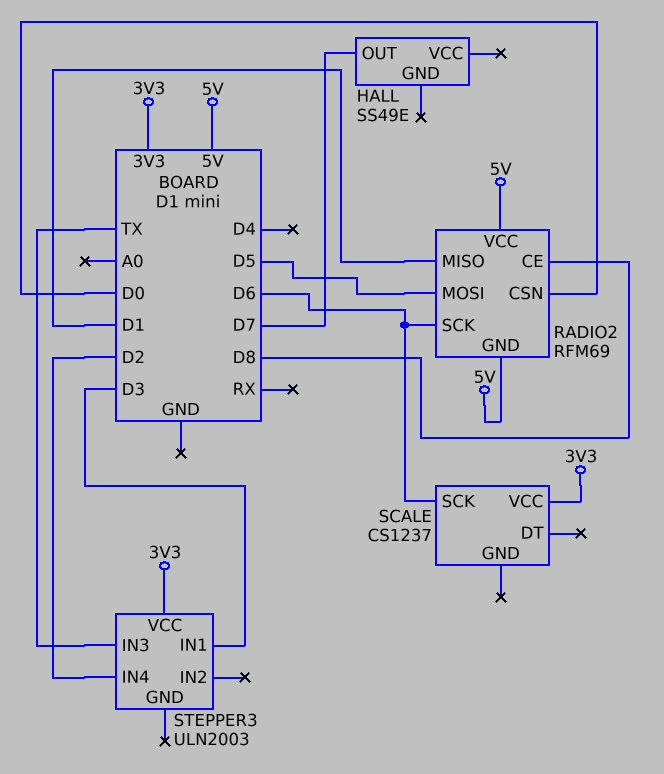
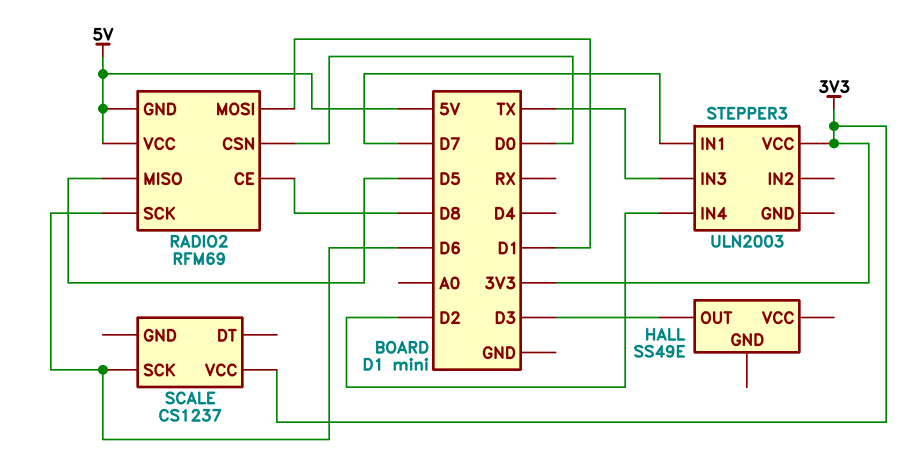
HALL pin OUT: D7 -> D3
RADIO2 pin MISO: D1 -> D5
RADIO2 pin MOSI: D5 -> D1
STEPPER3 pin IN1: D3 -> D7

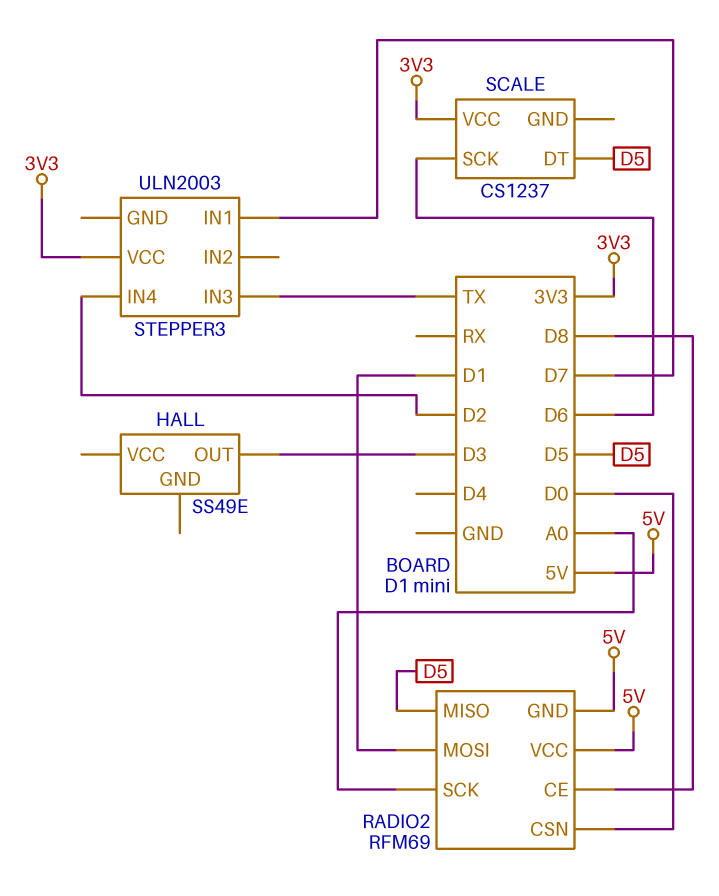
RADIO2 pin SCK: D6 -> A0
SCALE pin DT: none -> D5

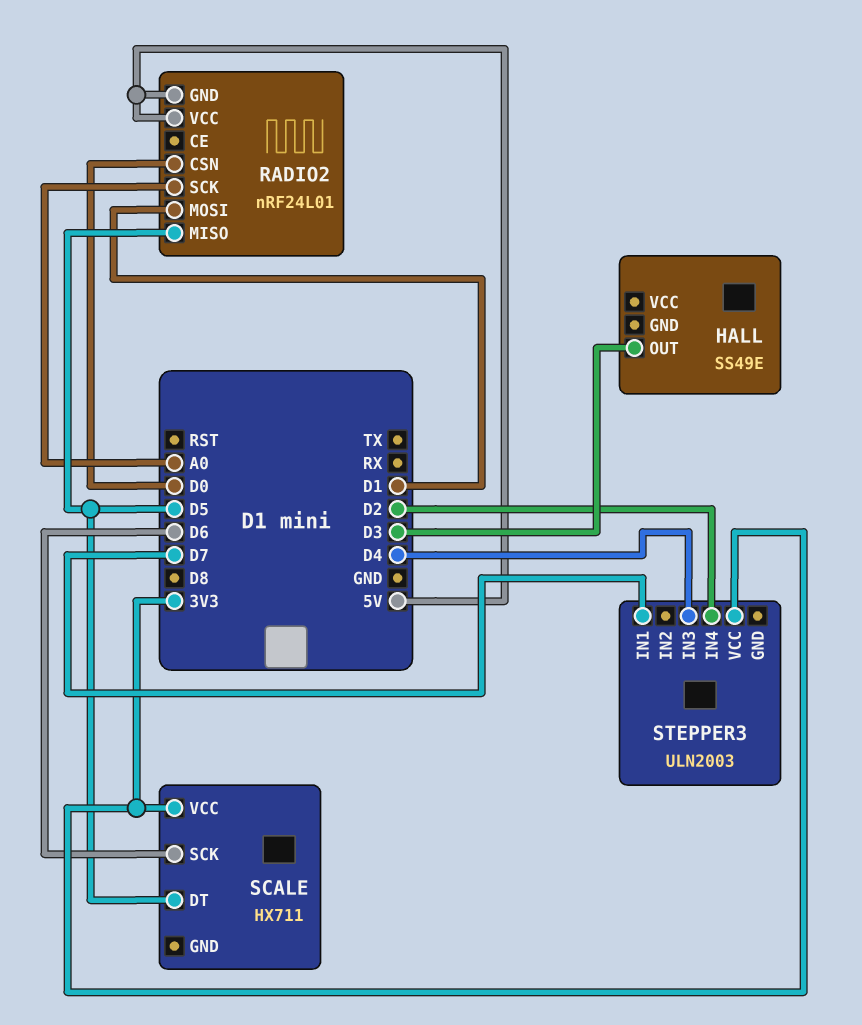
RADIO2: RFM69 -> nRF24L01
RADIO2 pin CE: D8 -> none
SCALE: CS1237 -> HX711
STEPPER3 pin IN3: TX -> D4

